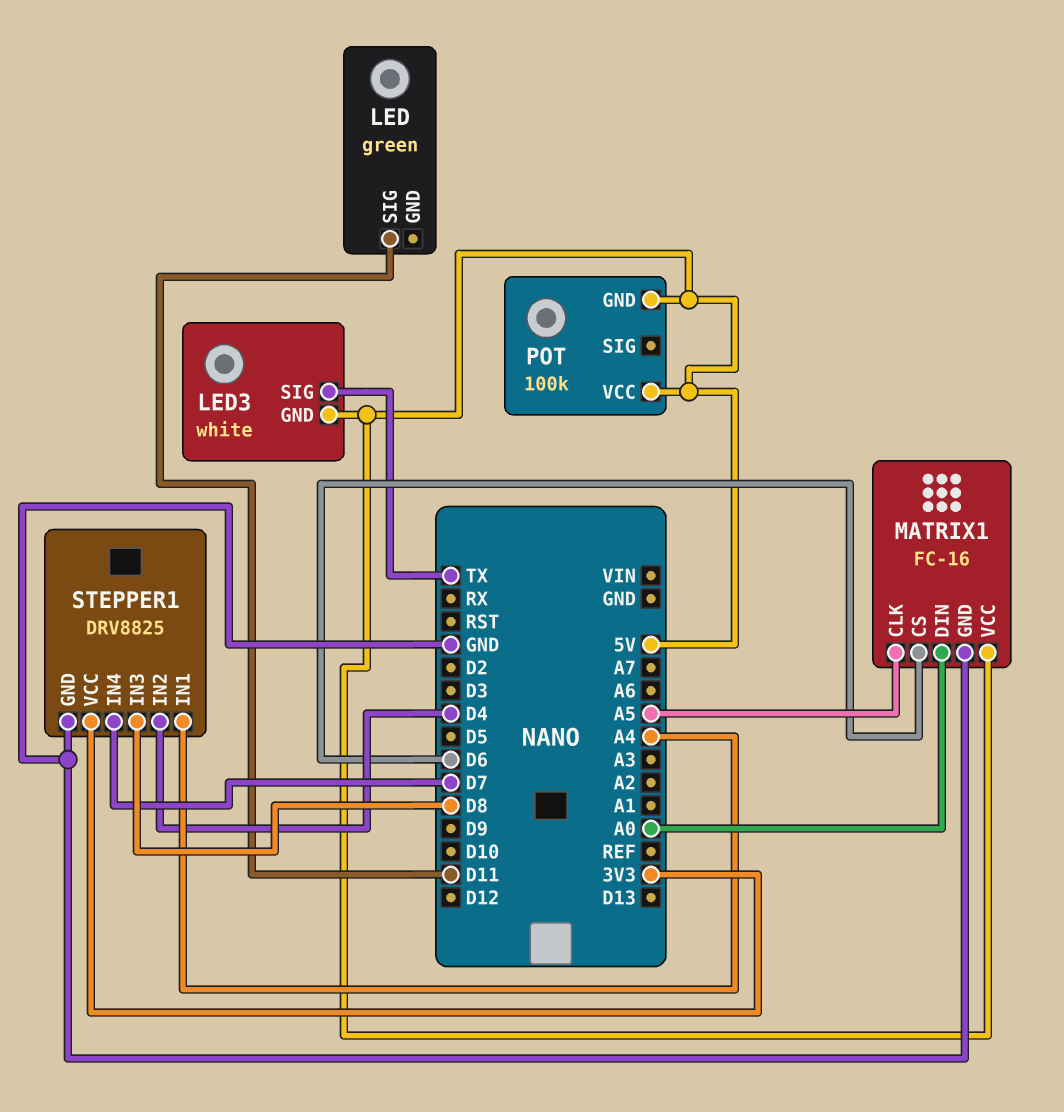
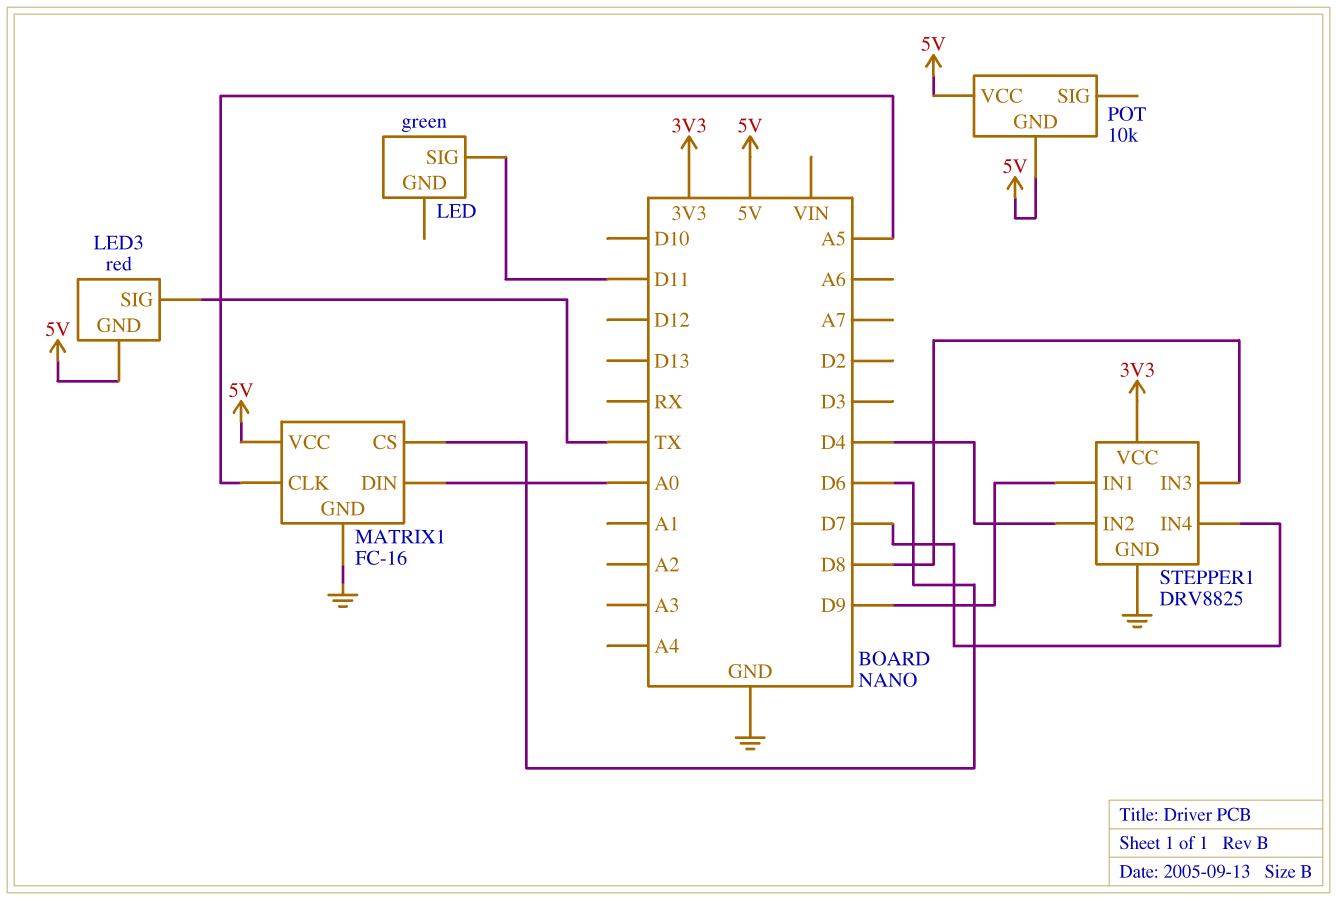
LED3: white -> red
POT: 100k -> 10k
STEPPER1 pin IN1: A4 -> D9

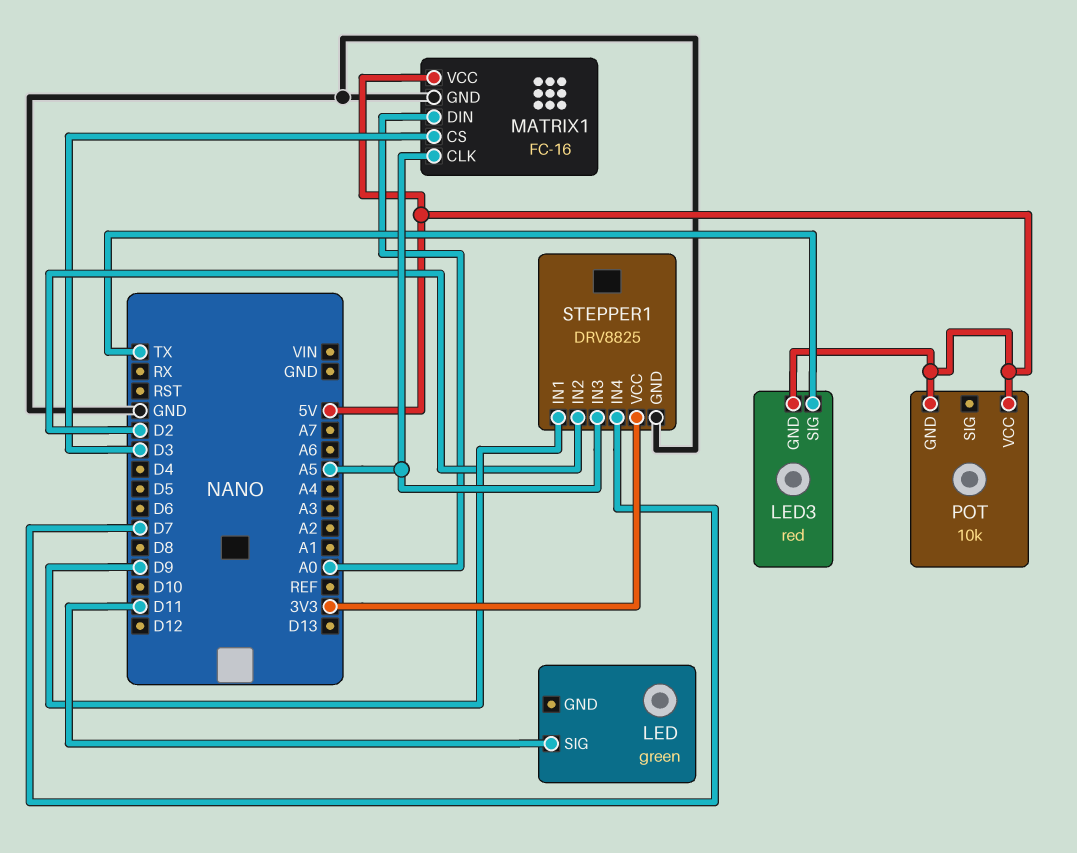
MATRIX1 pin CS: D6 -> D3
STEPPER1 pin IN2: D4 -> D2
STEPPER1 pin IN3: D8 -> A5

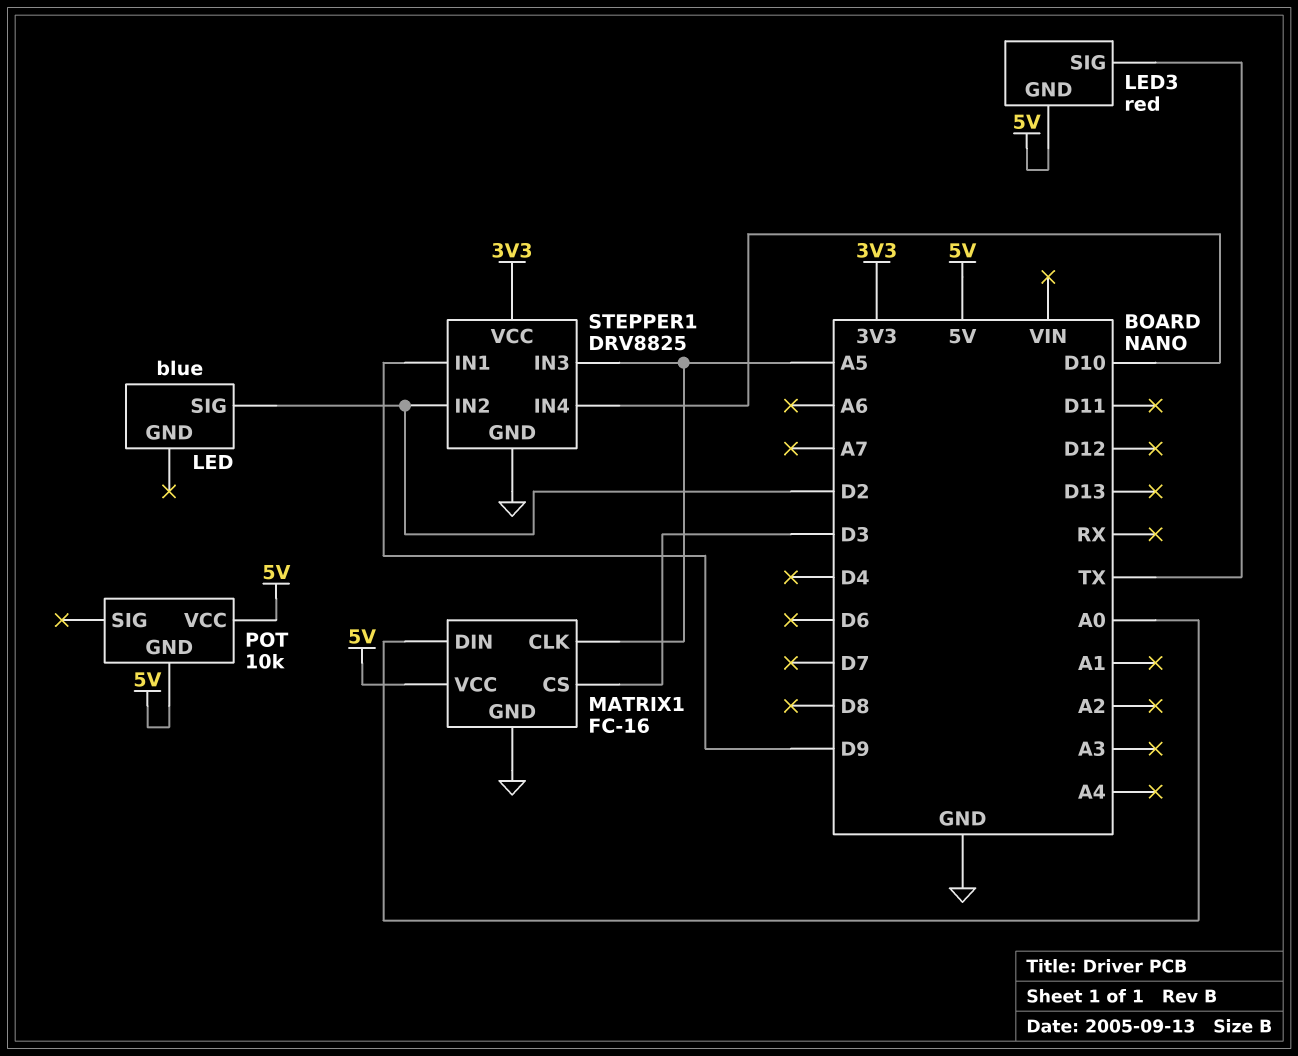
LED: green -> blue
LED pin SIG: D11 -> D2
STEPPER1 pin IN4: D7 -> D10

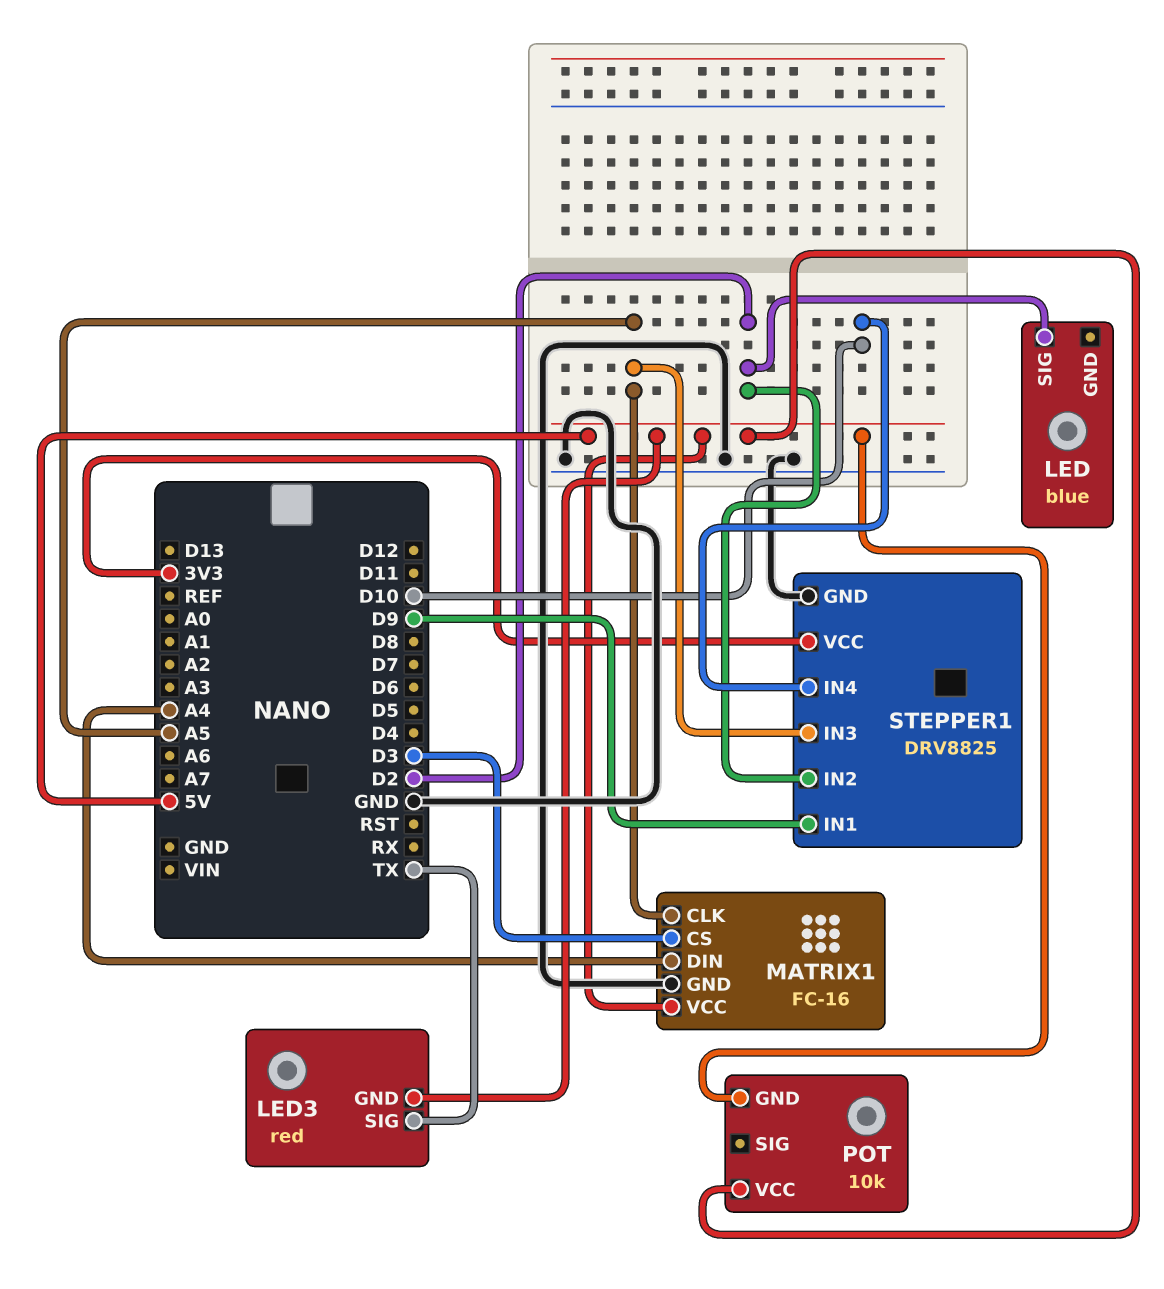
MATRIX1 pin DIN: A0 -> A4

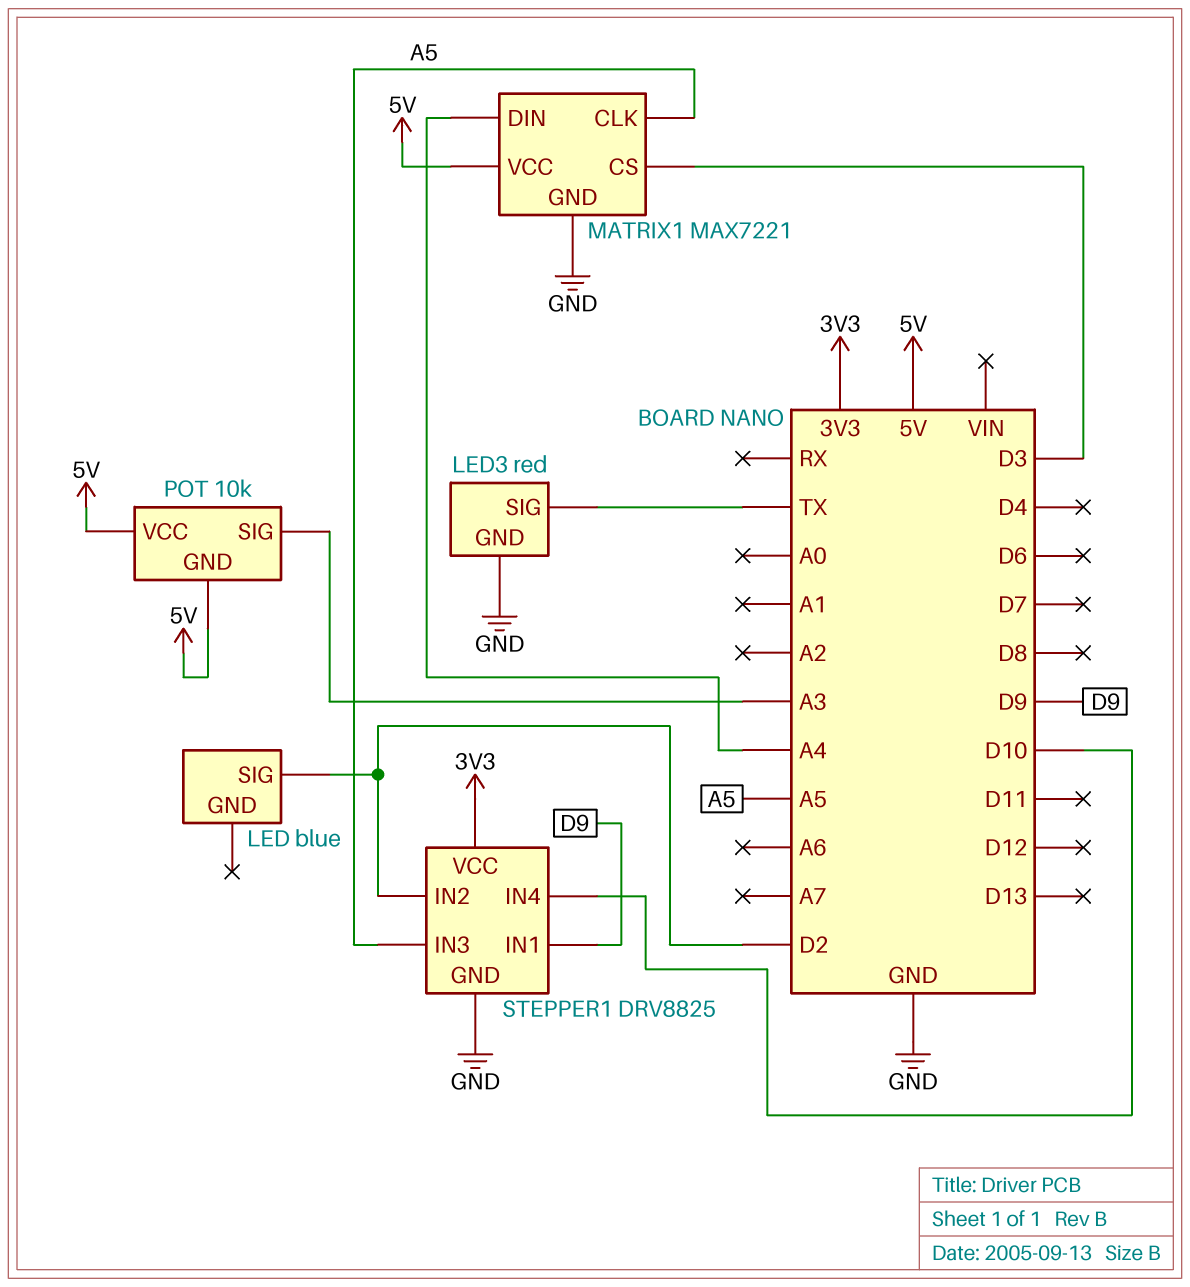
LED3 pin GND: 5V -> GND
MATRIX1: FC-16 -> MAX7221
POT pin SIG: none -> A3

